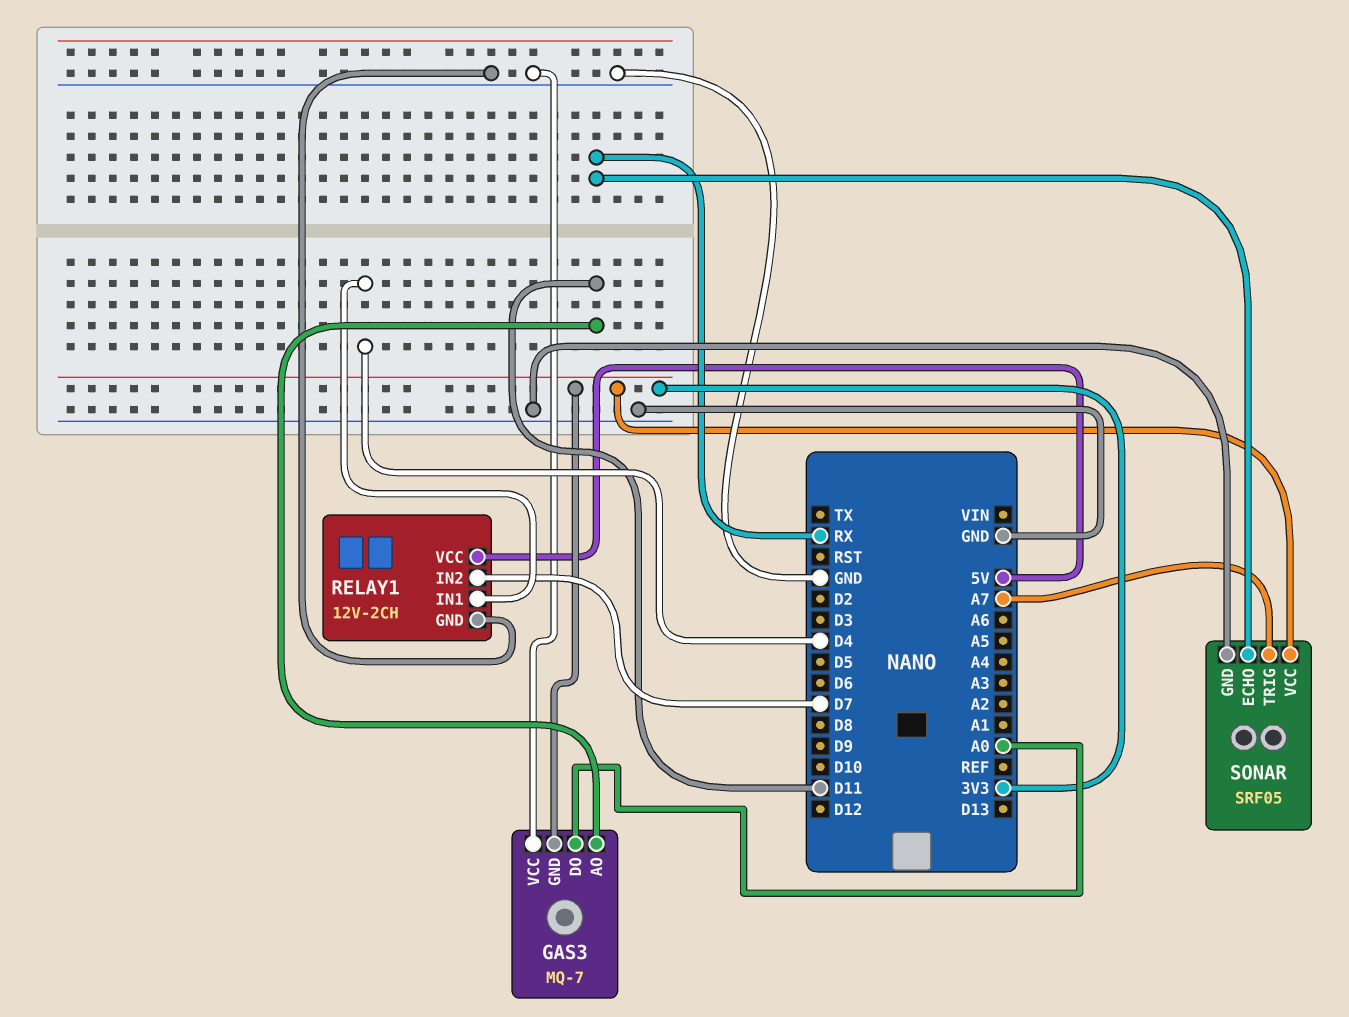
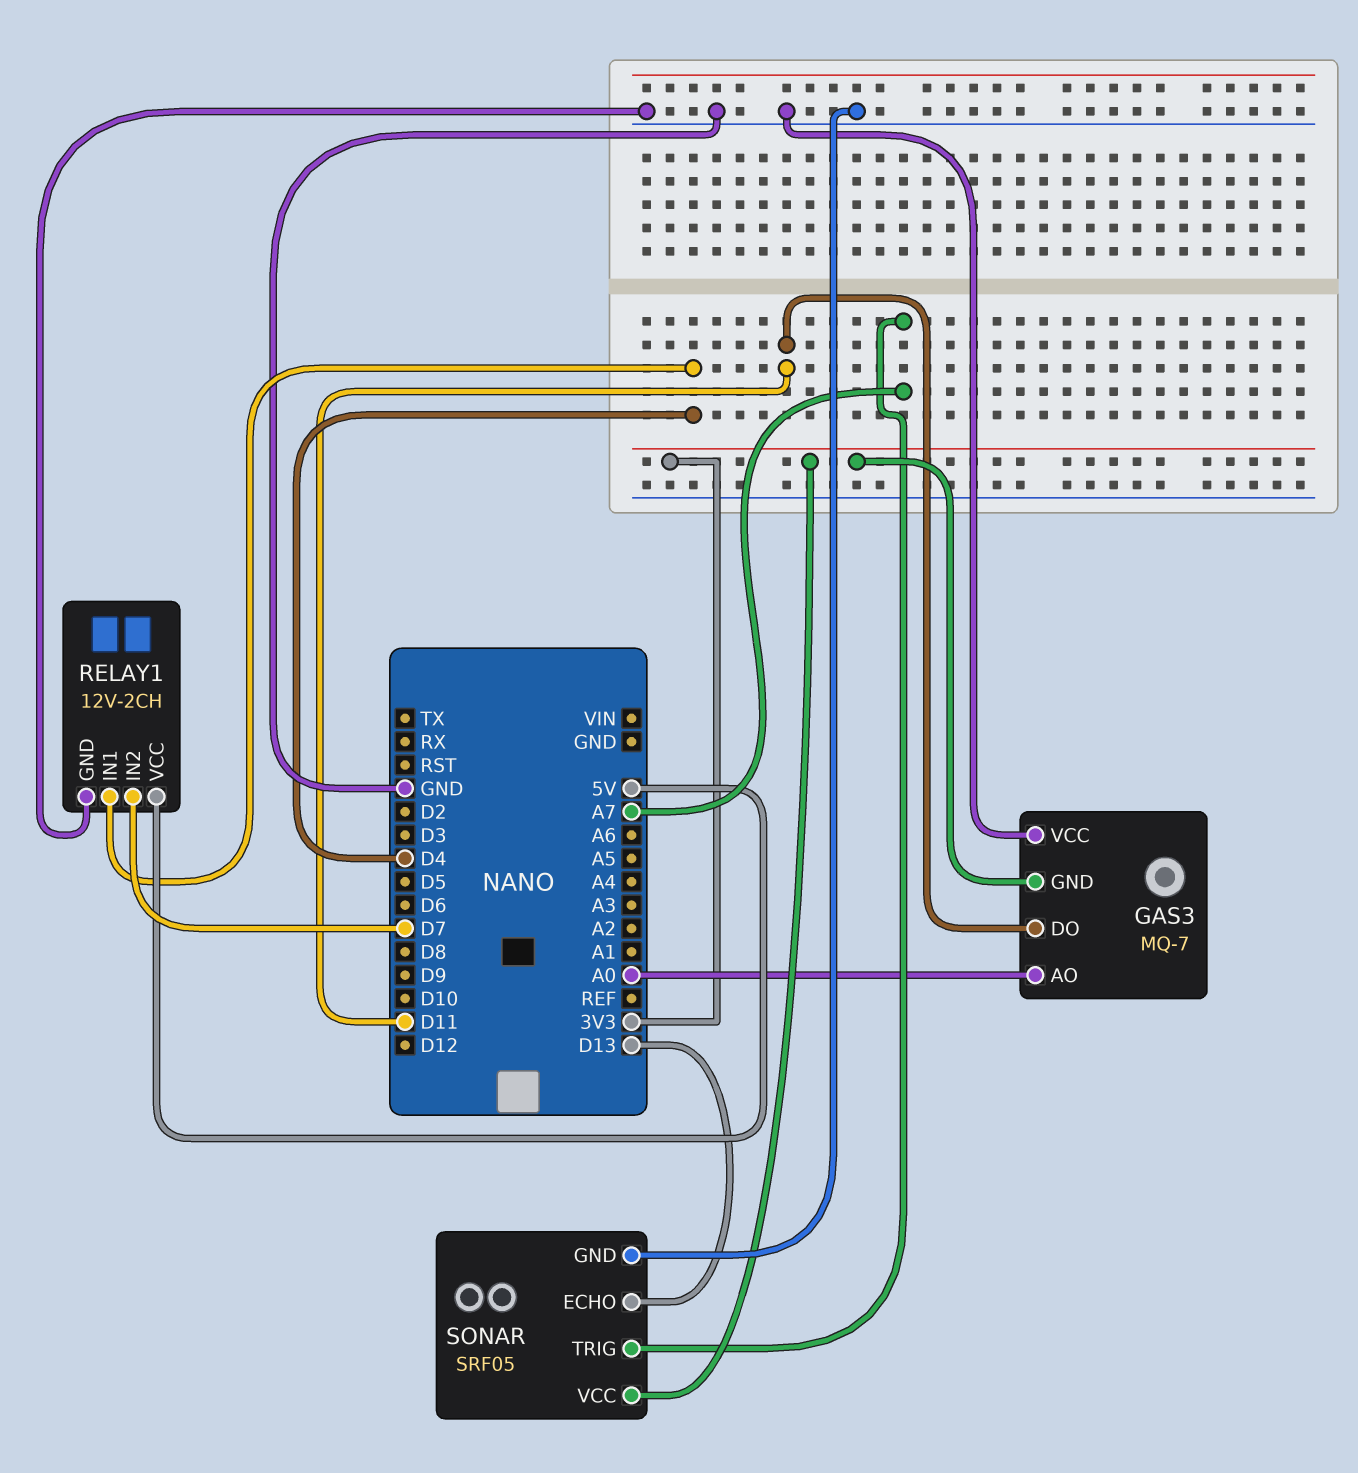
GAS3 pin AO: D11 -> A0
GAS3 pin DO: A0 -> D11
SONAR pin ECHO: RX -> D13

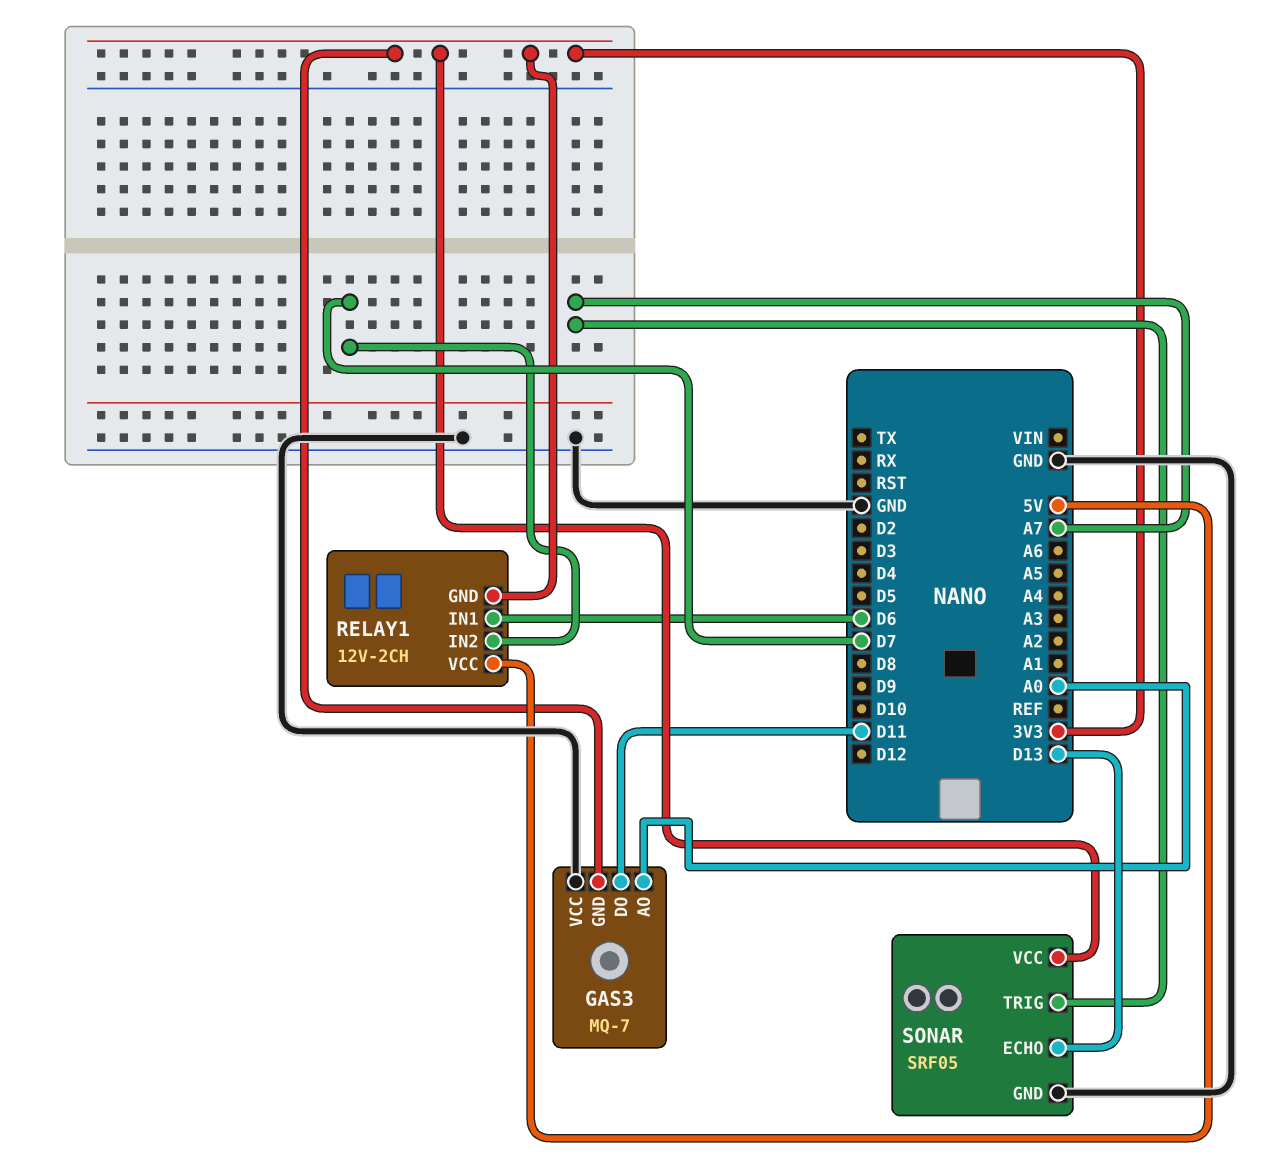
RELAY1 pin GND: GND -> 3V3
RELAY1 pin IN1: D4 -> D6

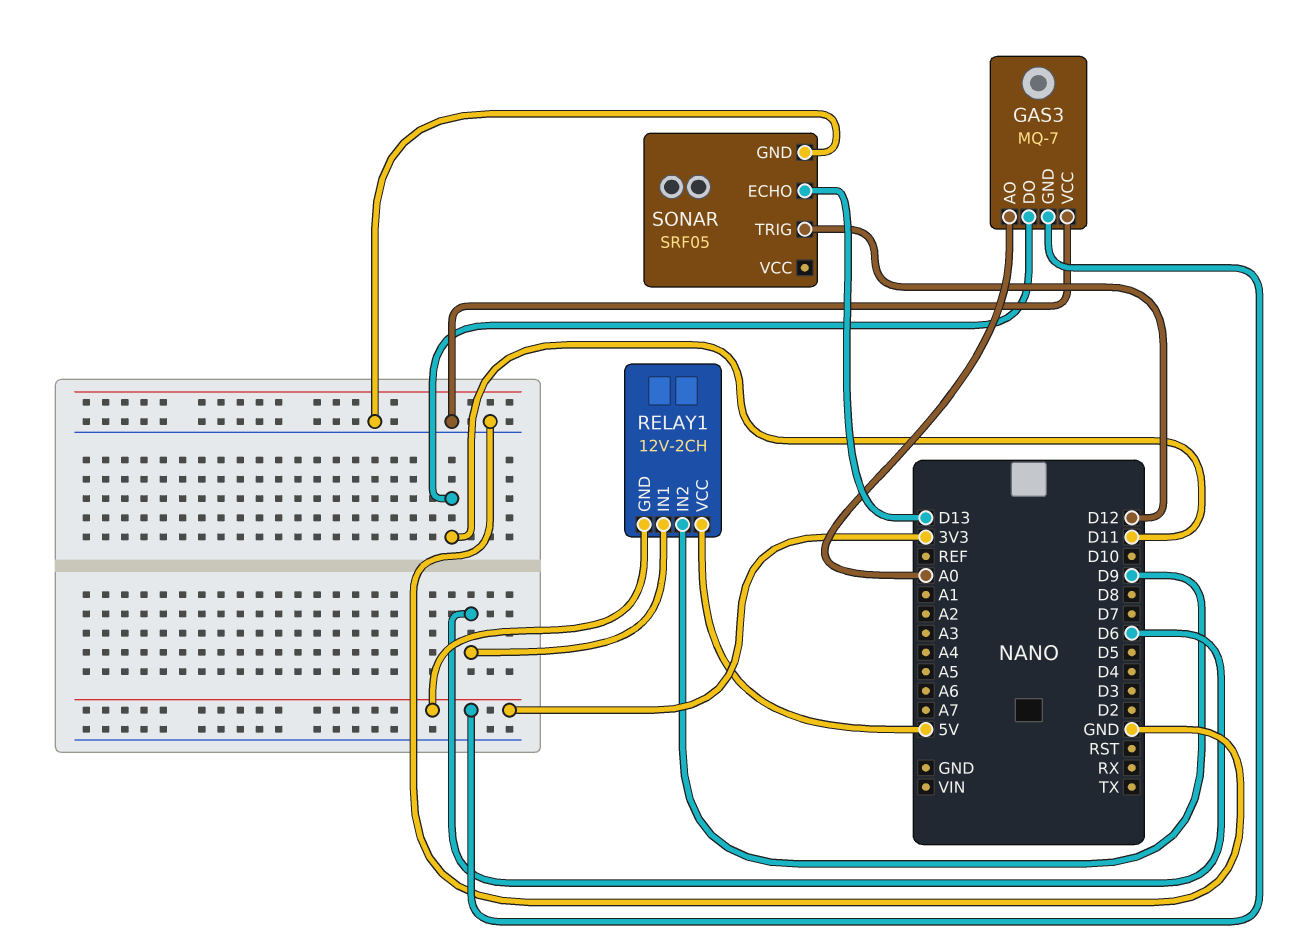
RELAY1 pin IN2: D7 -> D9
SONAR pin TRIG: A7 -> D12
SONAR pin VCC: 3V3 -> none

